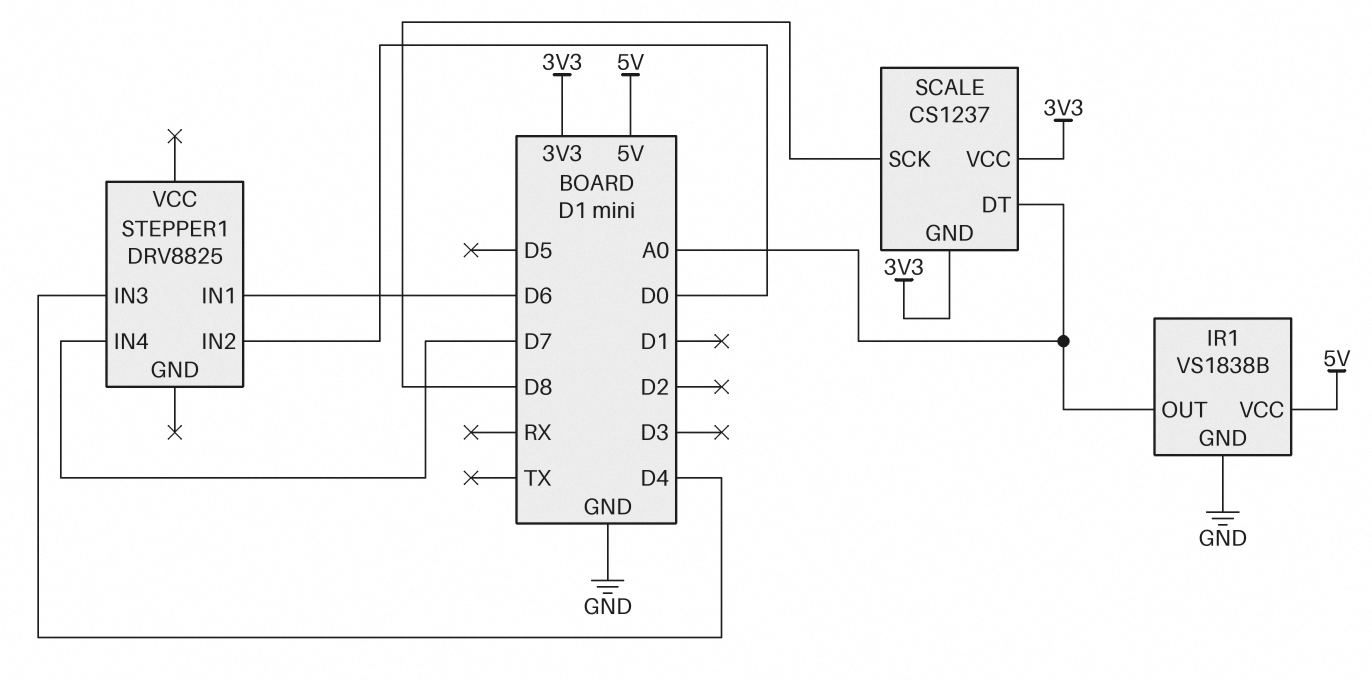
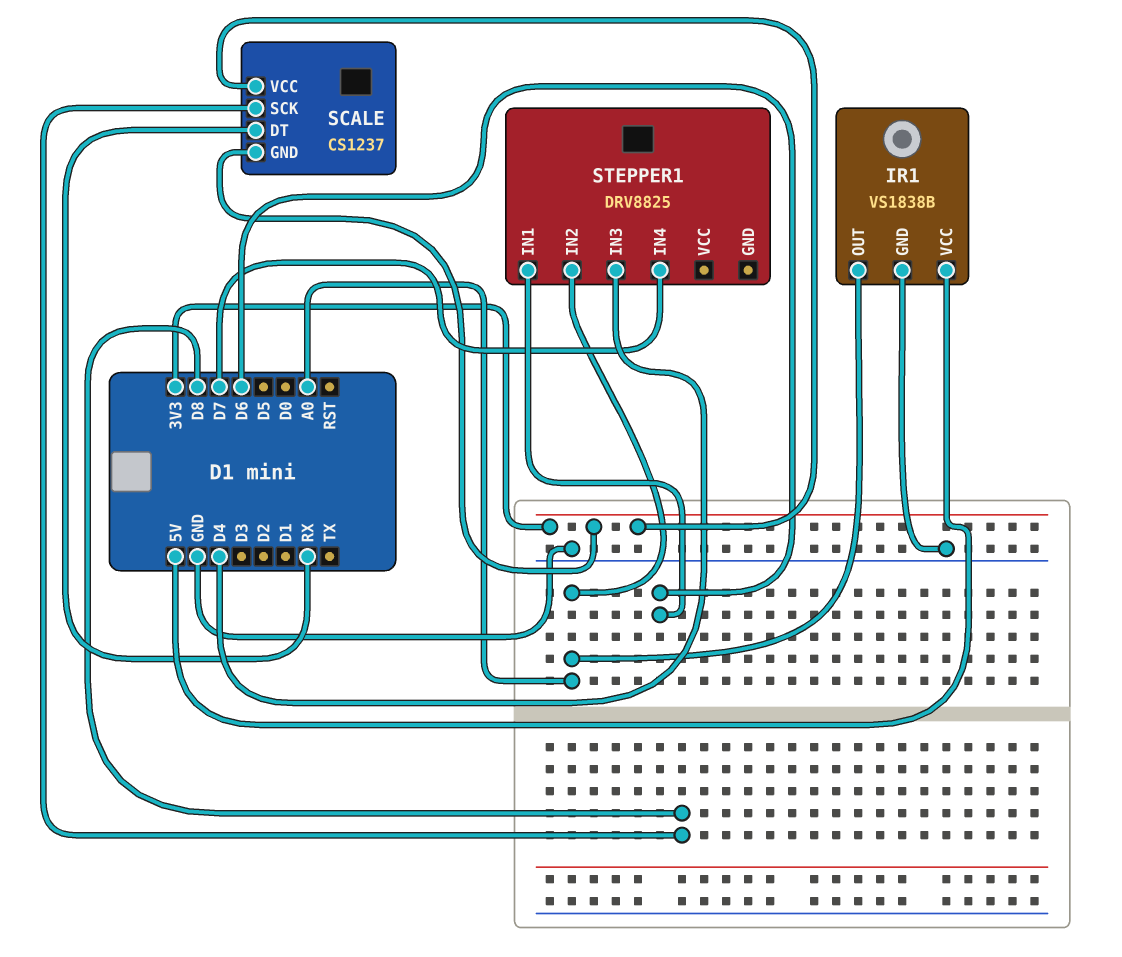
SCALE pin DT: A0 -> RX
STEPPER1 pin IN2: D0 -> A0

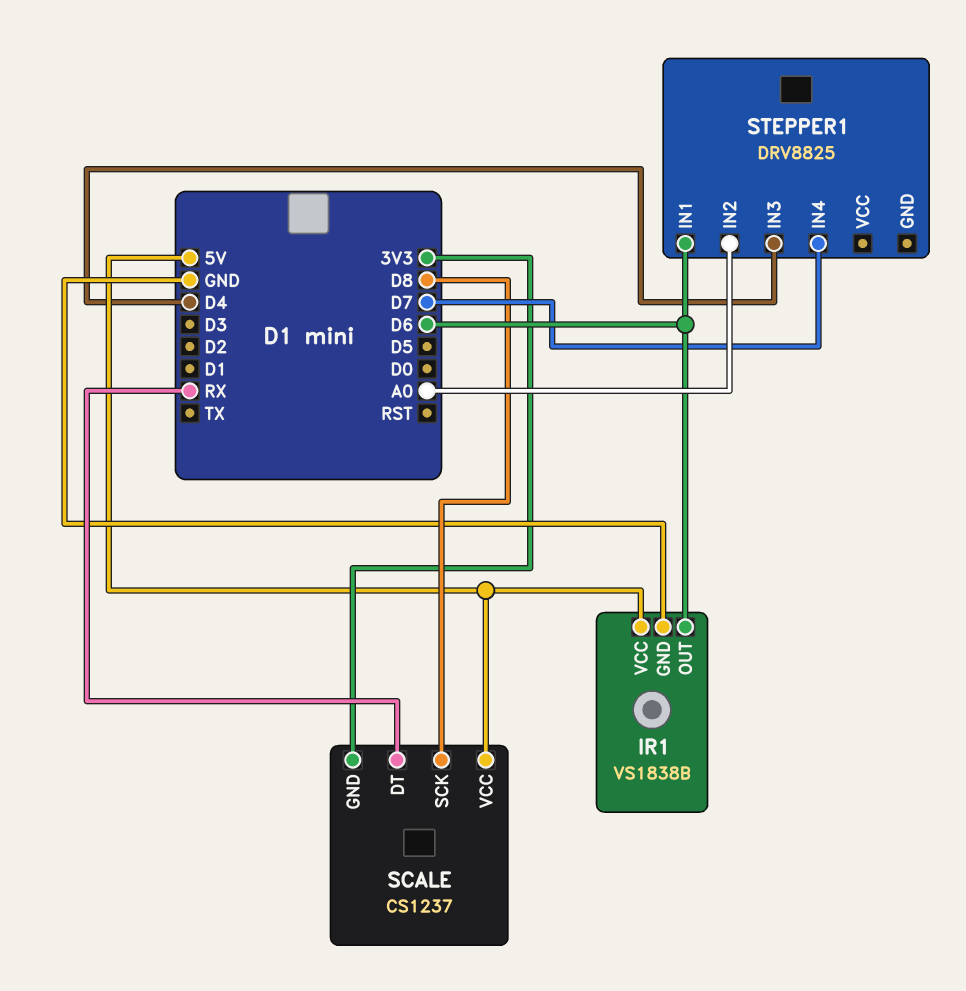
IR1 pin OUT: A0 -> D6
SCALE pin VCC: 3V3 -> 5V

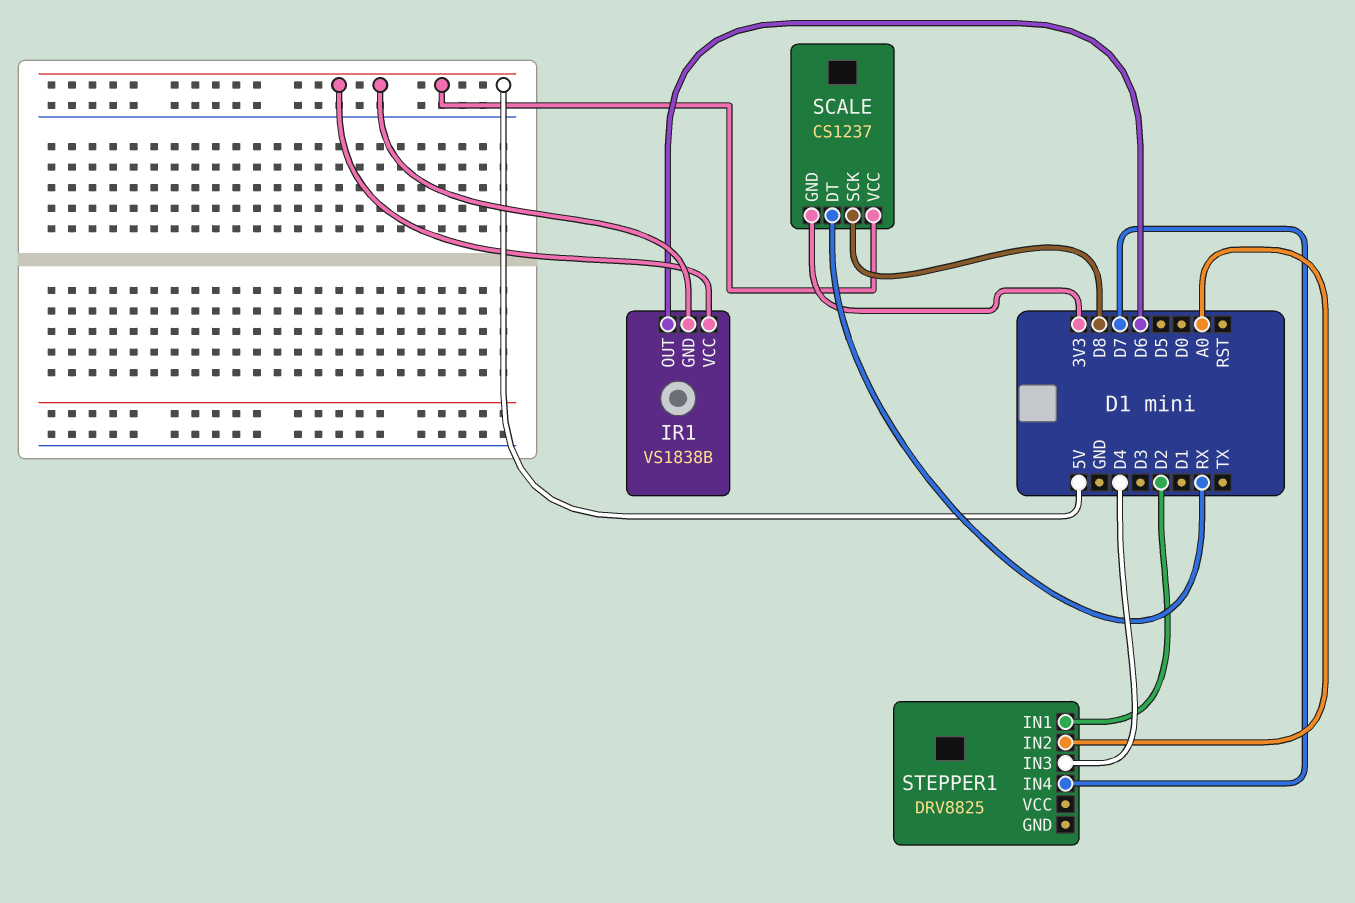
IR1 pin GND: GND -> 5V
STEPPER1 pin IN1: D6 -> D2

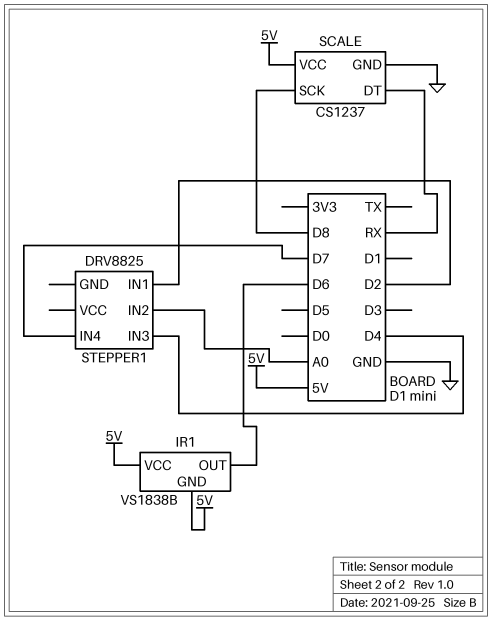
SCALE pin GND: 3V3 -> GND

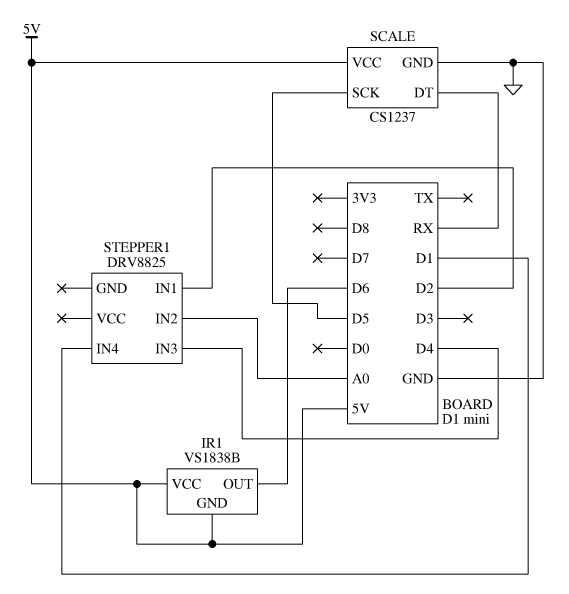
SCALE pin SCK: D8 -> D5
STEPPER1 pin IN4: D7 -> D1

